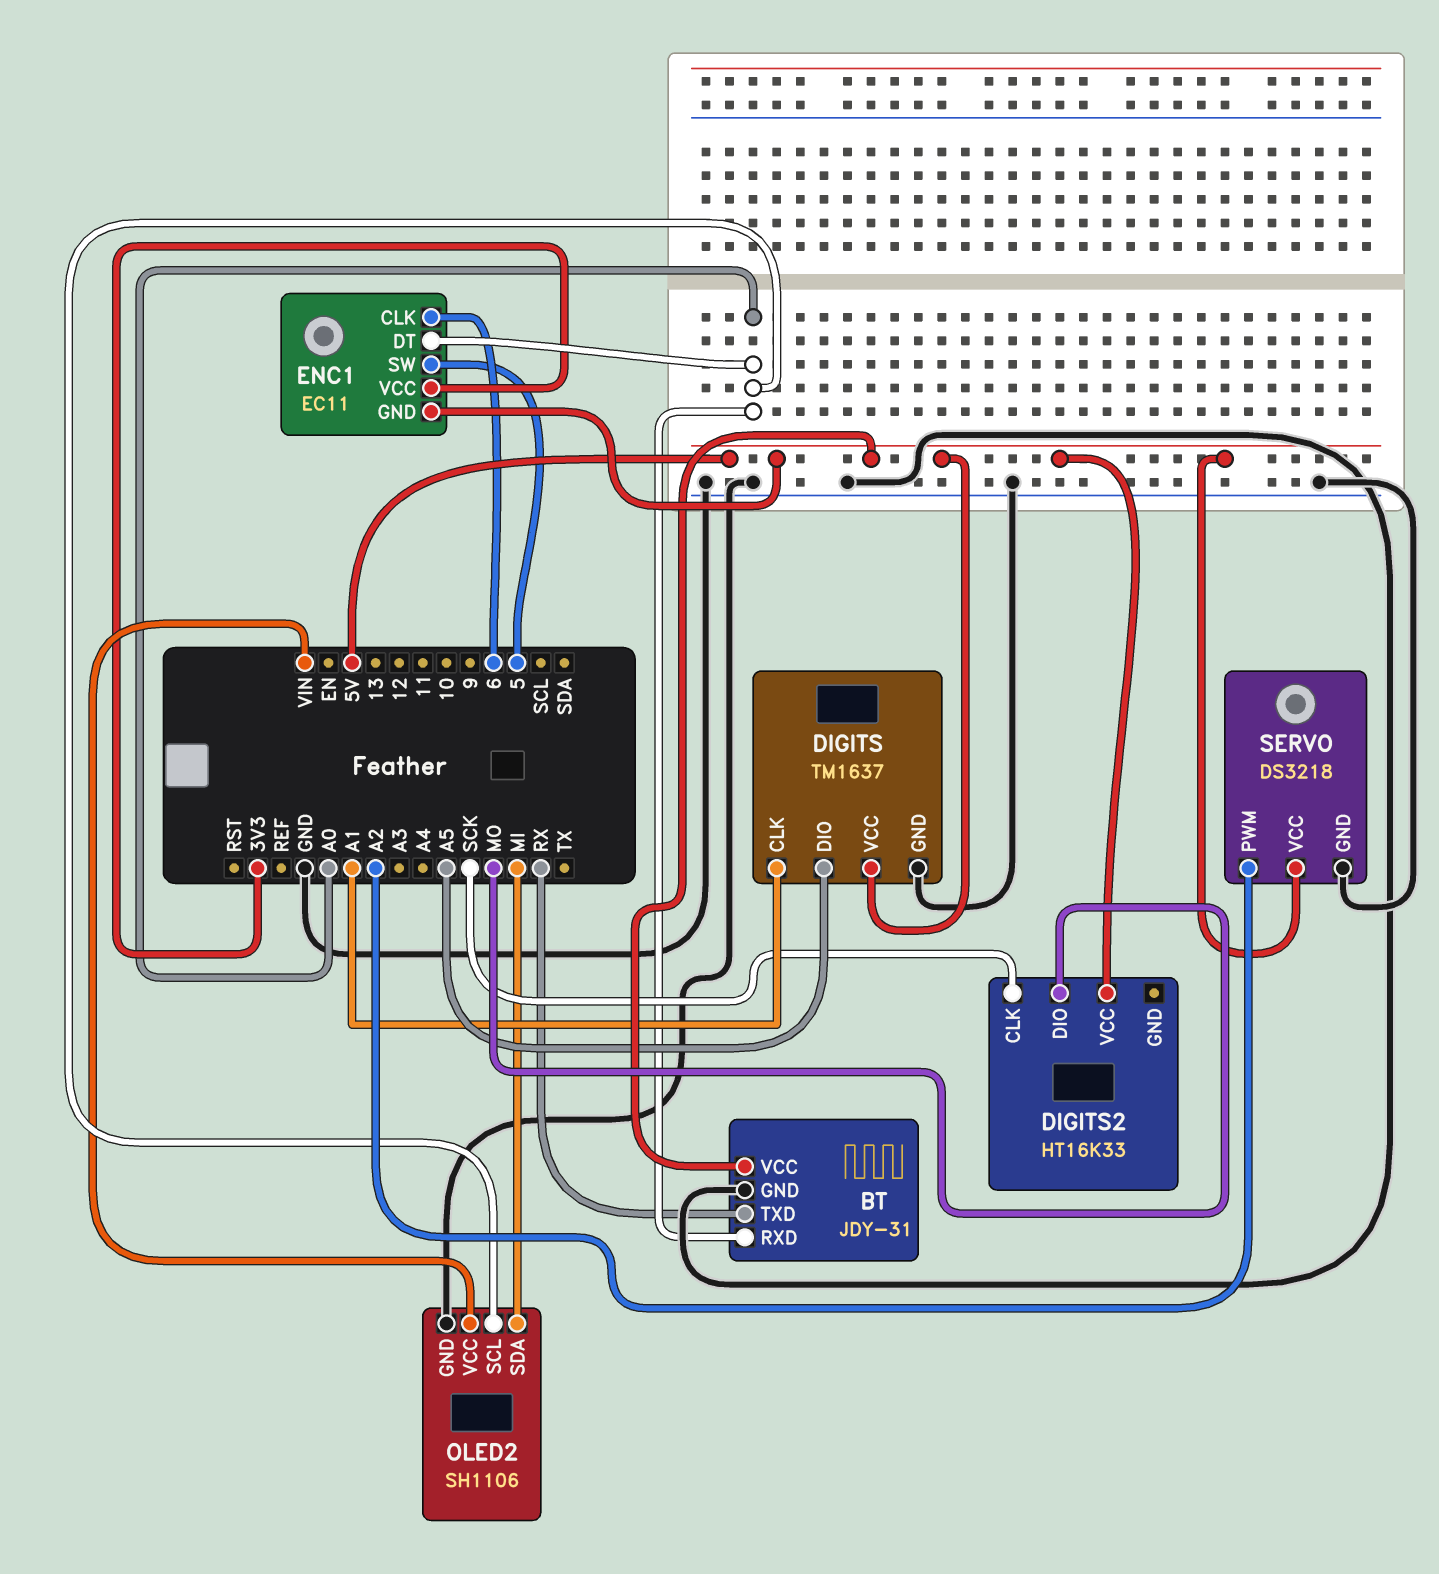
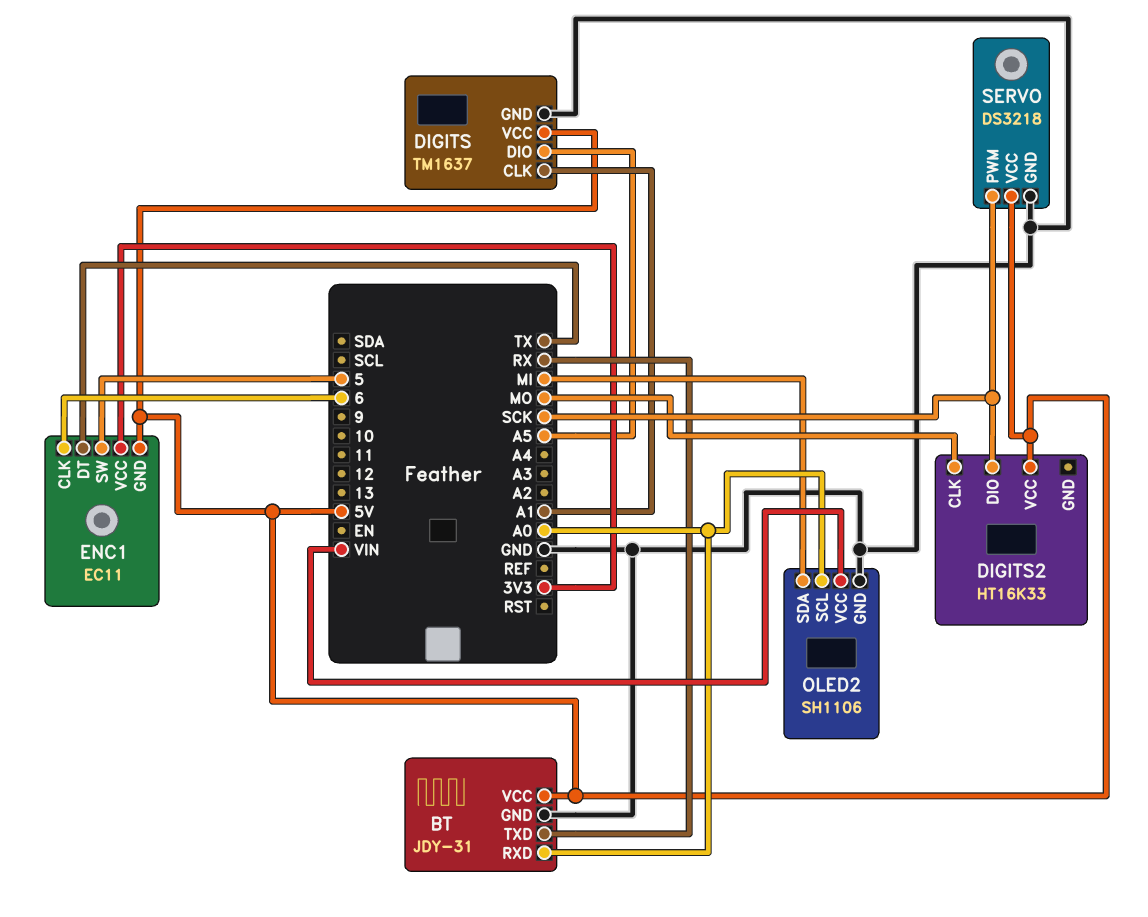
DIGITS2 pin CLK: SCK -> MO
DIGITS2 pin DIO: MO -> SCK
ENC1 pin DT: A0 -> TX
SERVO pin PWM: A2 -> SCK

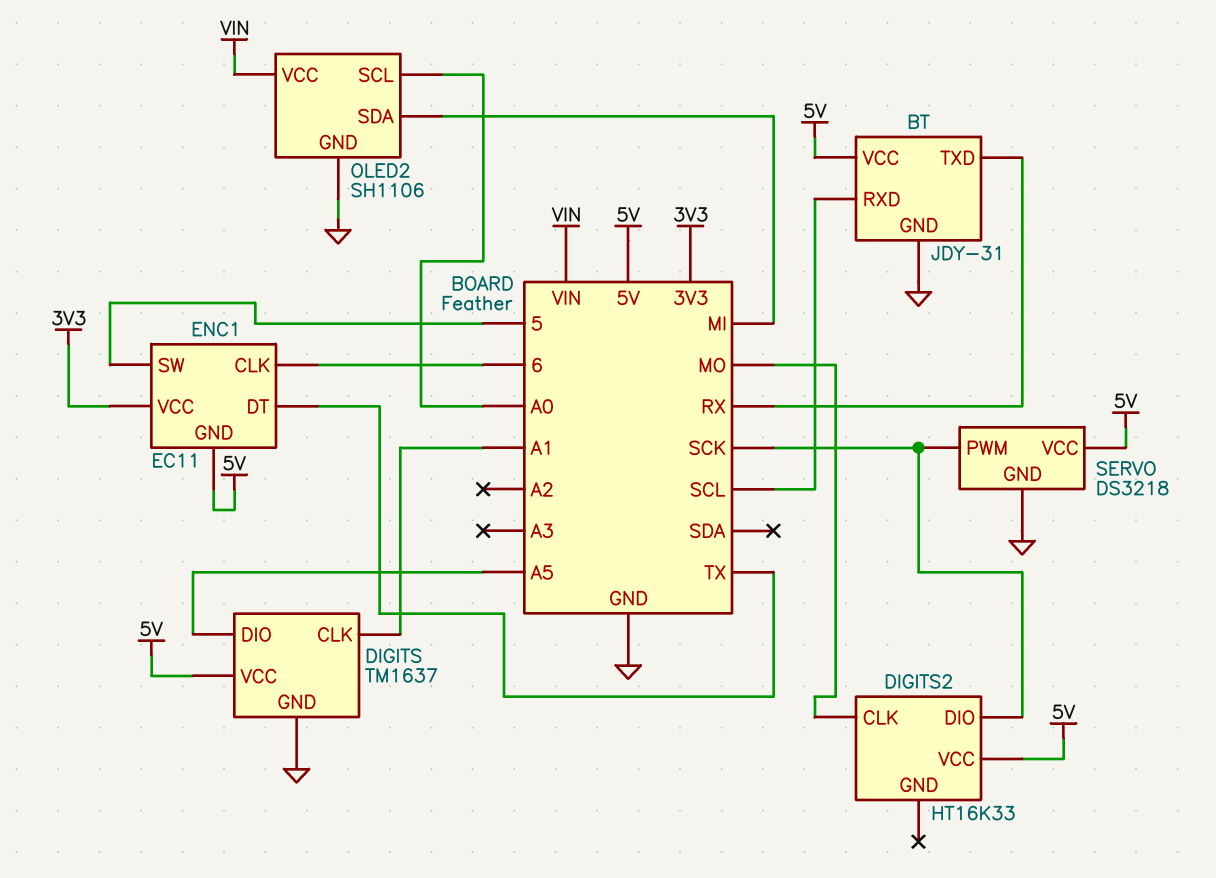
BT pin RXD: A0 -> SCL

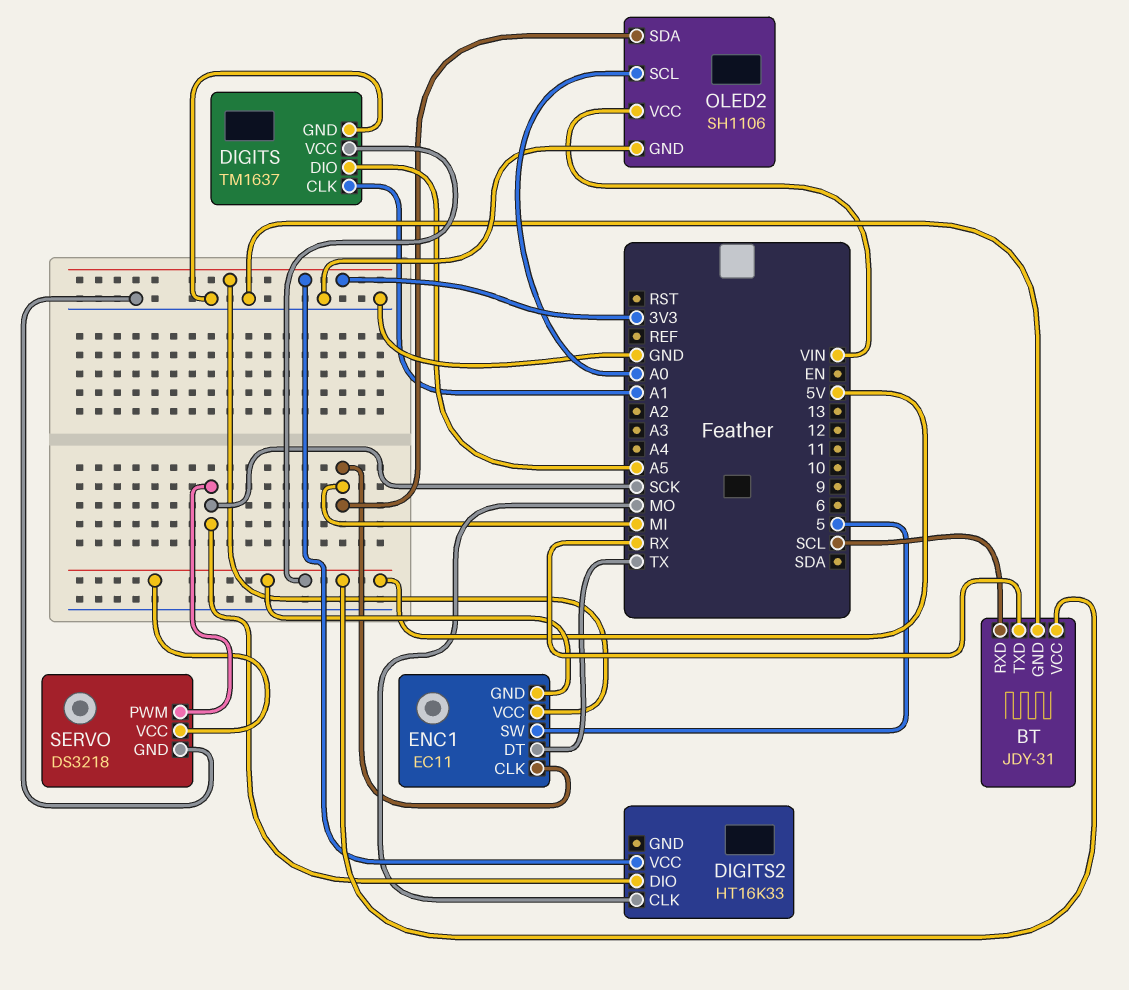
DIGITS2 pin VCC: 5V -> 3V3
ENC1 pin CLK: 6 -> MI

